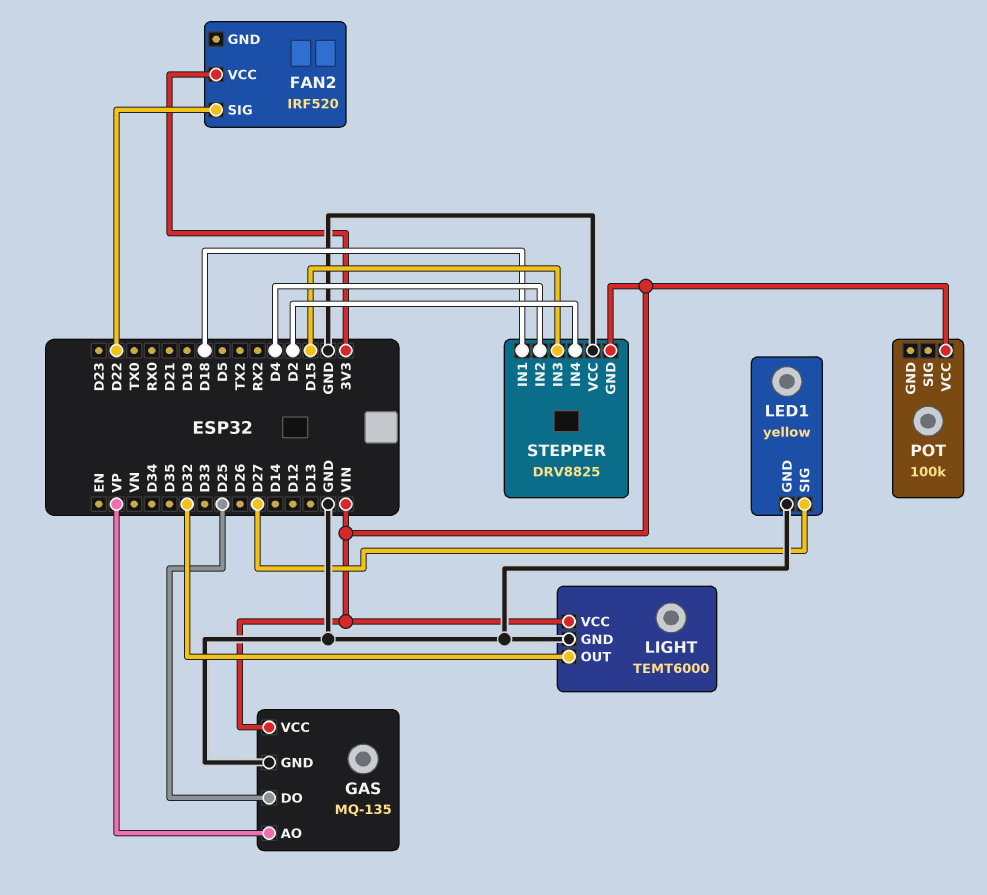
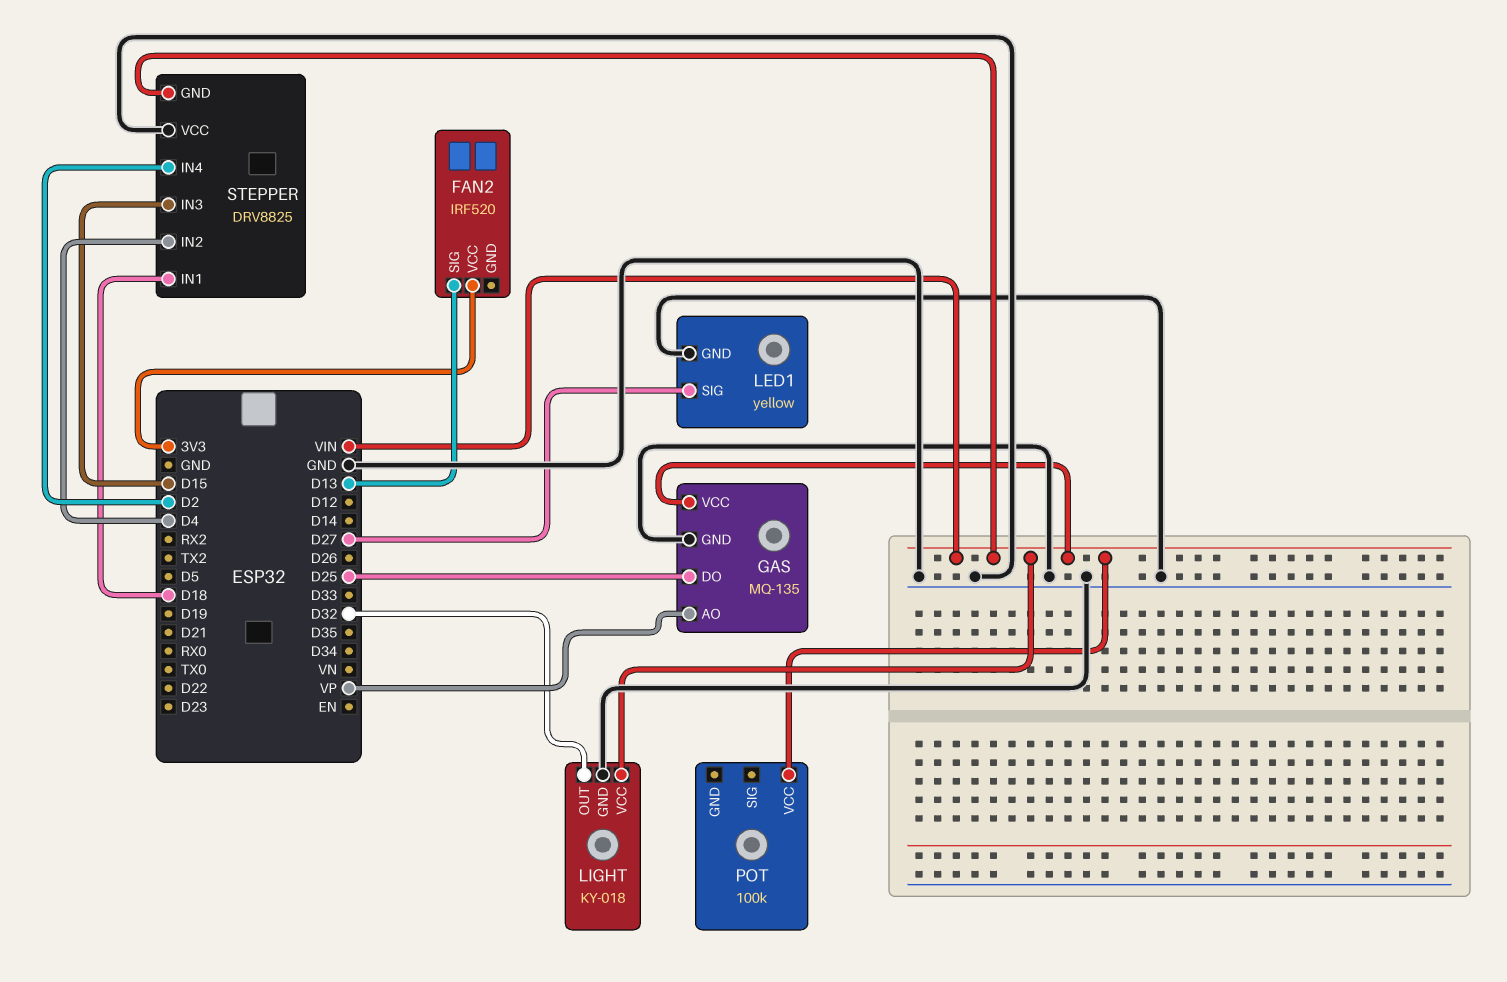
FAN2 pin SIG: D22 -> D13
LIGHT: TEMT6000 -> KY-018

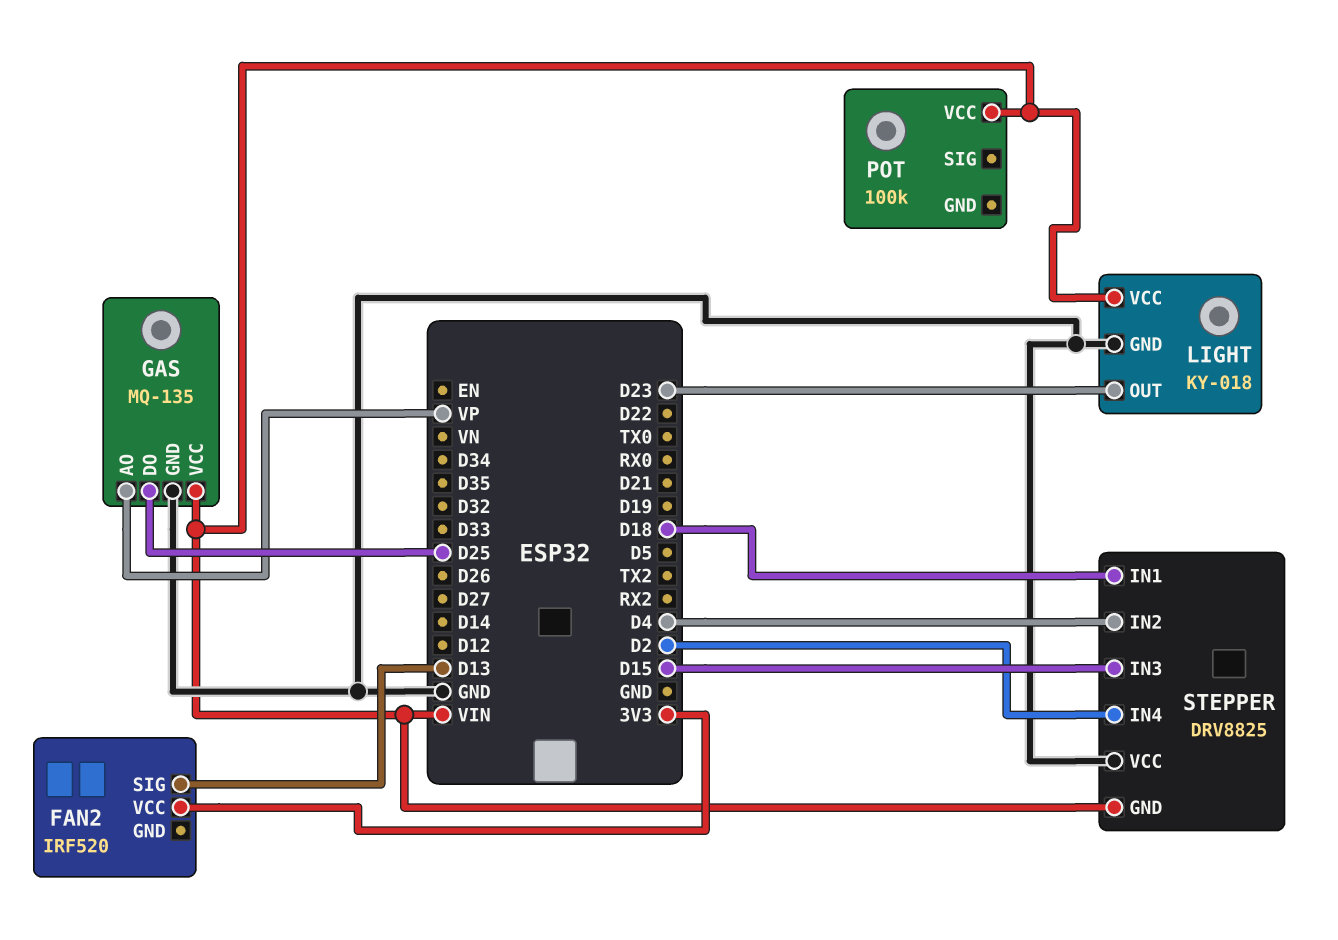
LED1: yellow -> none
LED1 pin GND: GND -> none
LED1 pin SIG: D27 -> none
LIGHT pin OUT: D32 -> D23

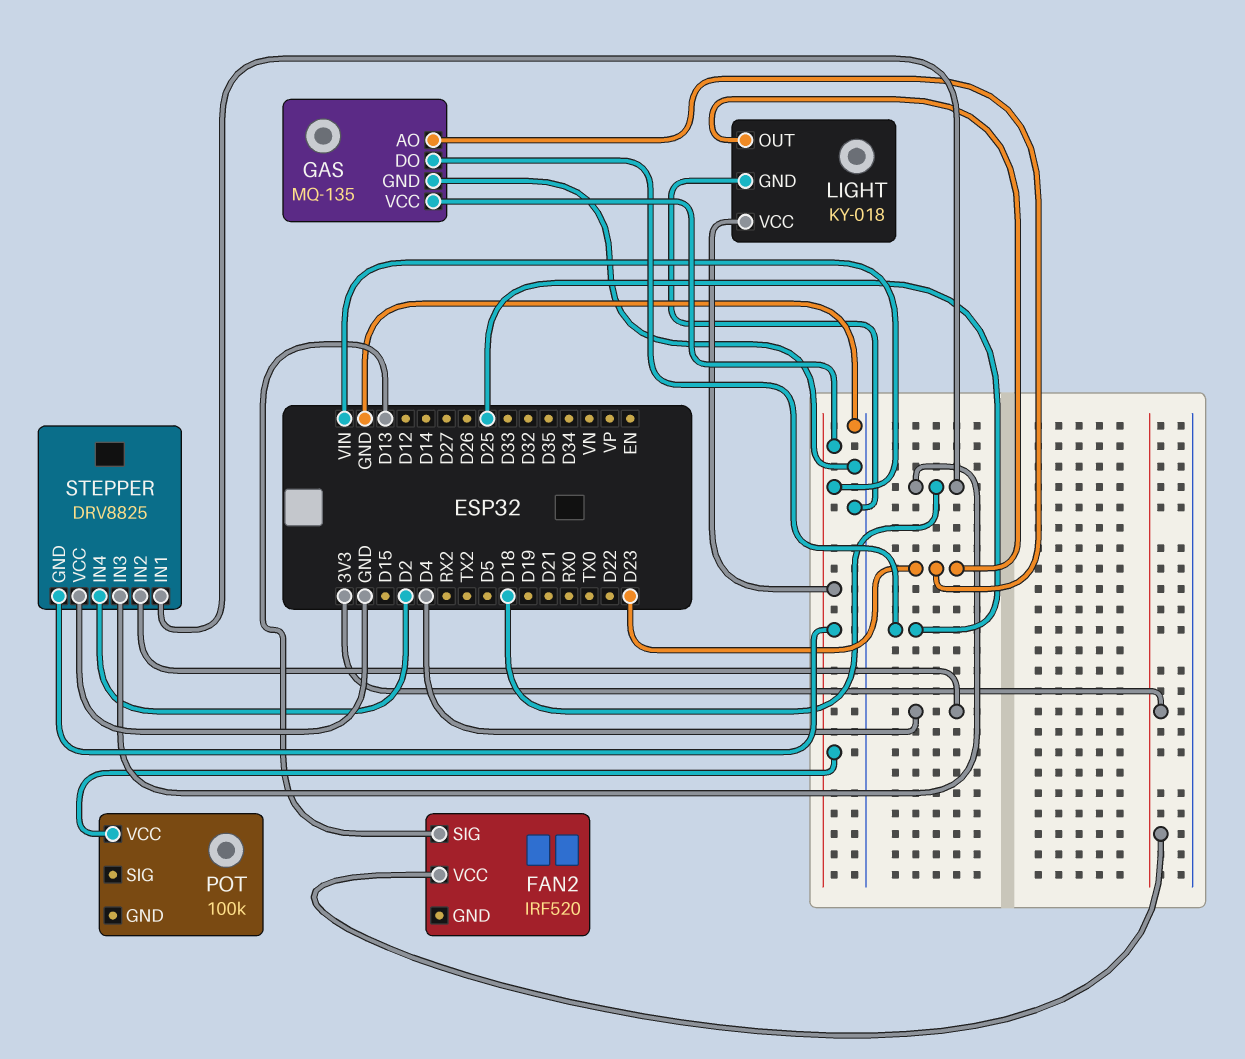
GAS pin AO: VP -> D23
STEPPER pin IN3: D15 -> D18

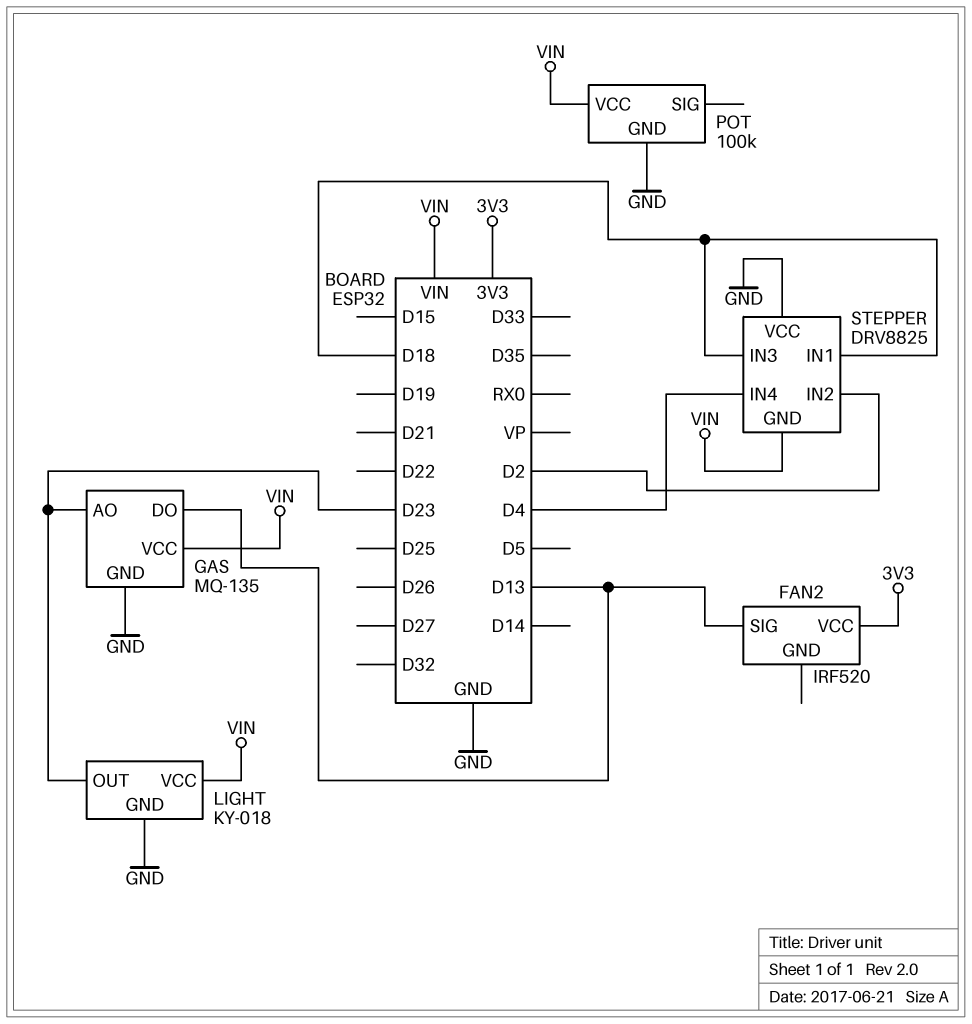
GAS pin DO: D25 -> D13
POT pin GND: none -> GND
STEPPER pin IN2: D4 -> D2
STEPPER pin IN4: D2 -> D4

